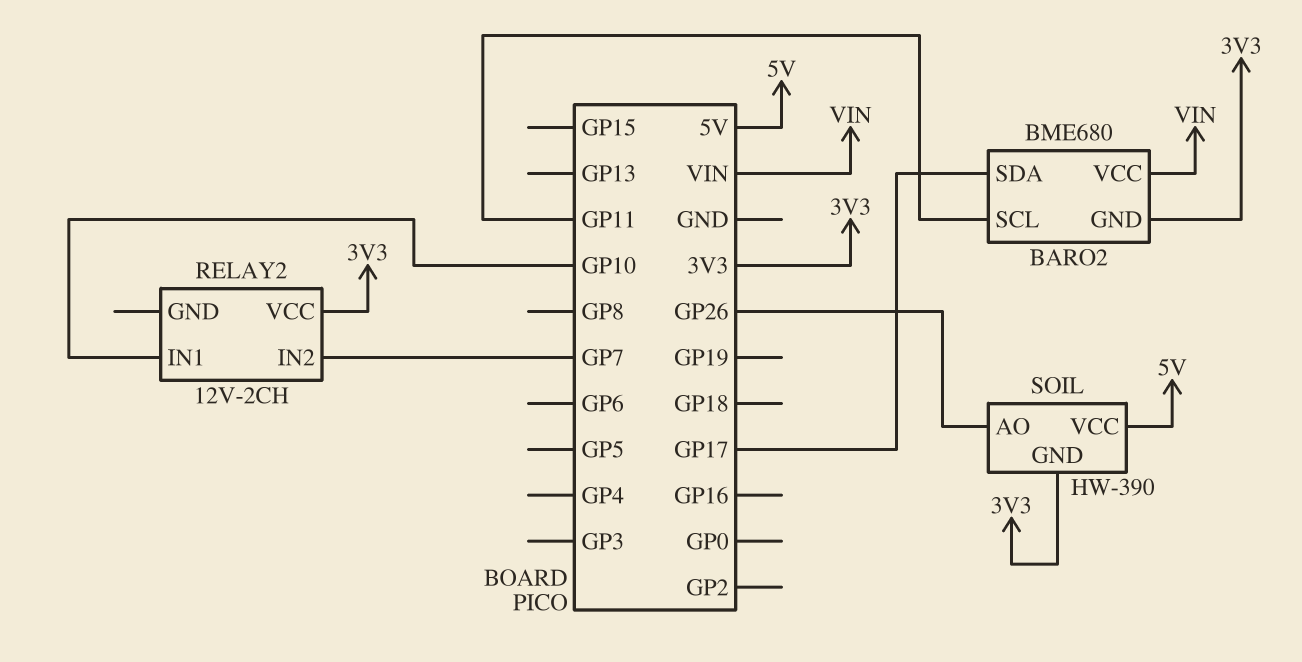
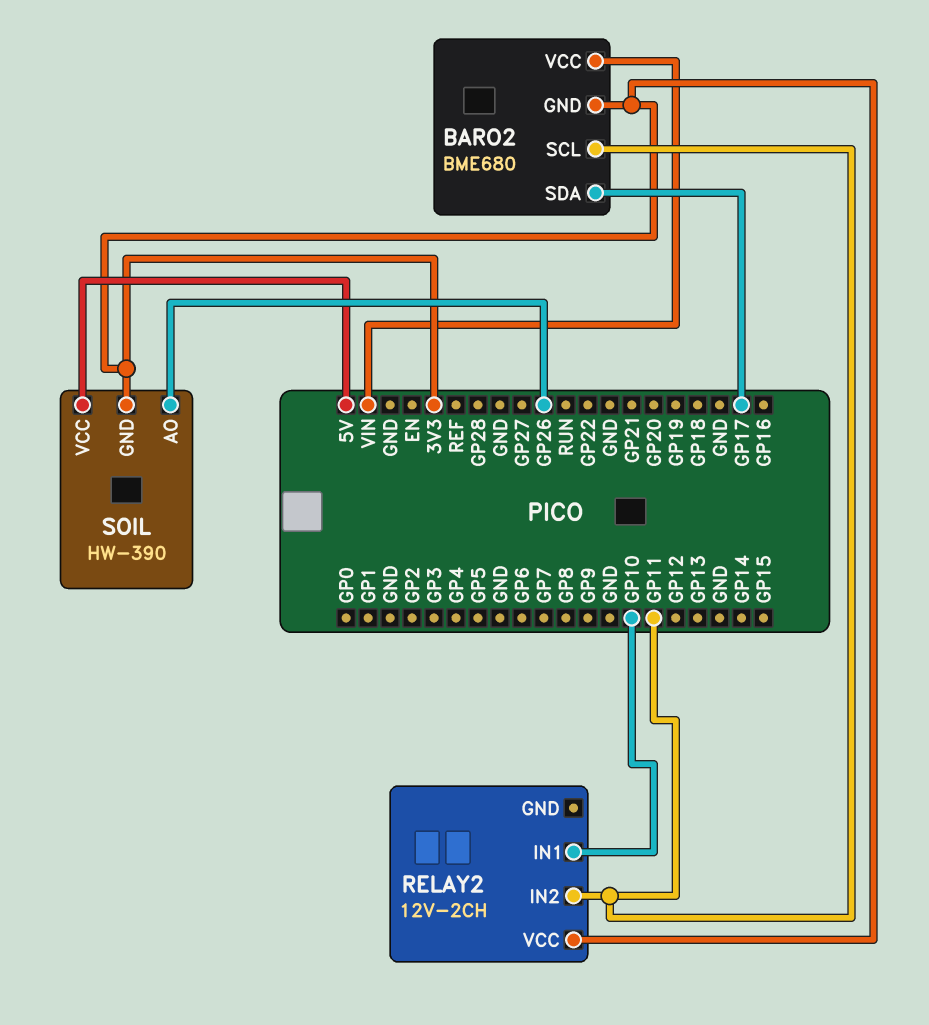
RELAY2 pin IN2: GP7 -> GP11

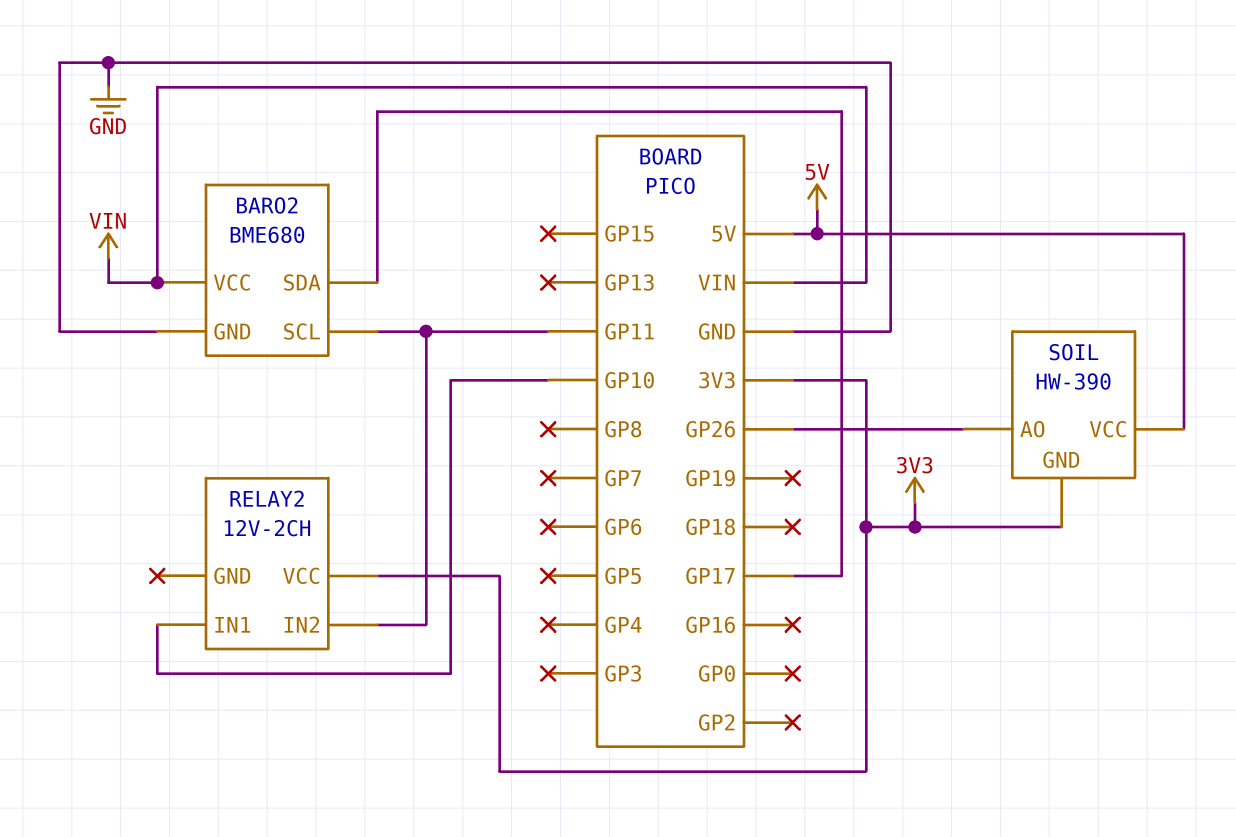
BARO2 pin GND: 3V3 -> GND

